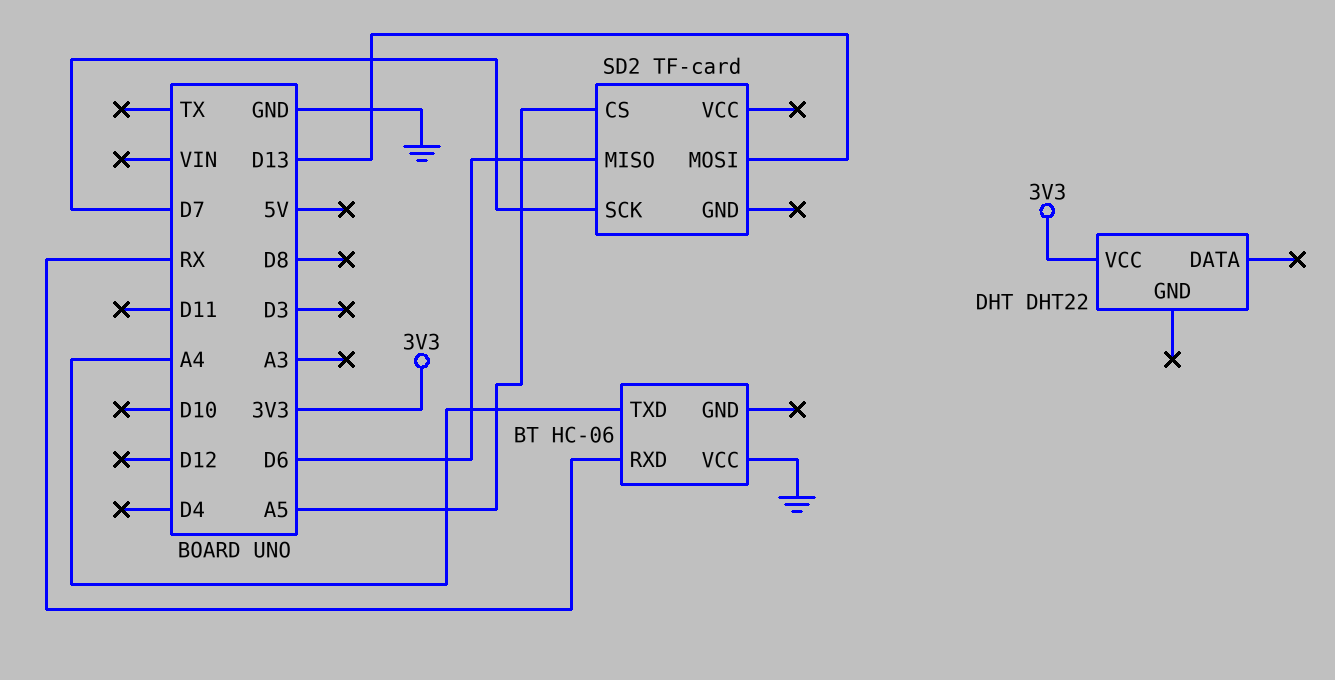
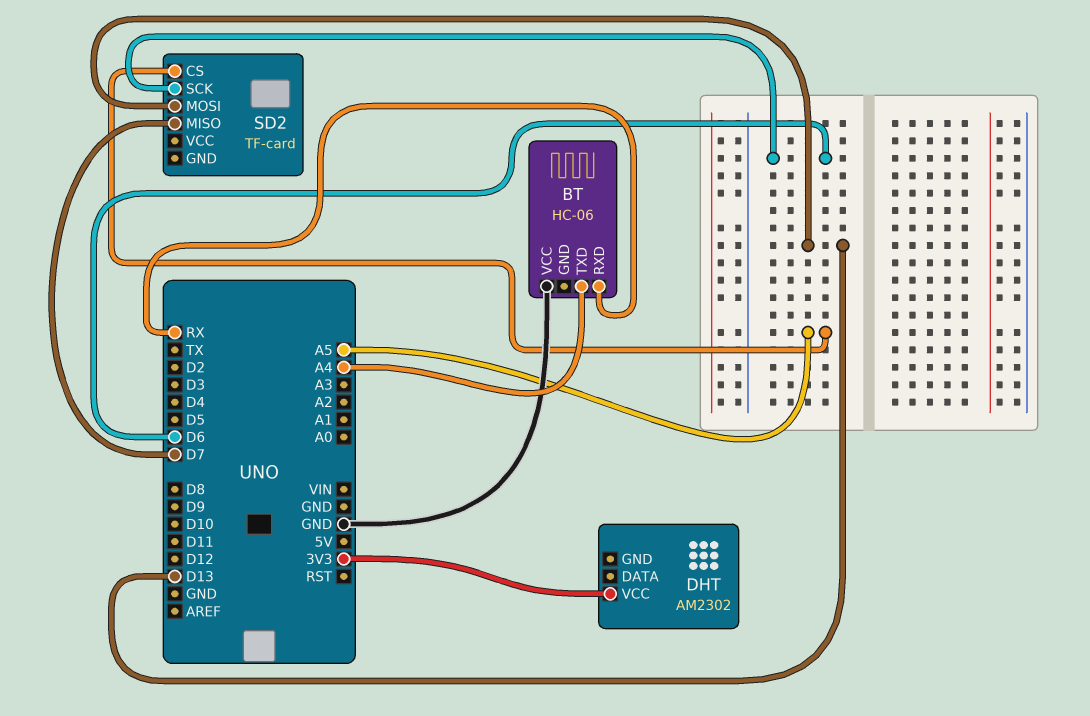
DHT: DHT22 -> AM2302
SD2 pin MISO: D6 -> D7
SD2 pin SCK: D7 -> D6

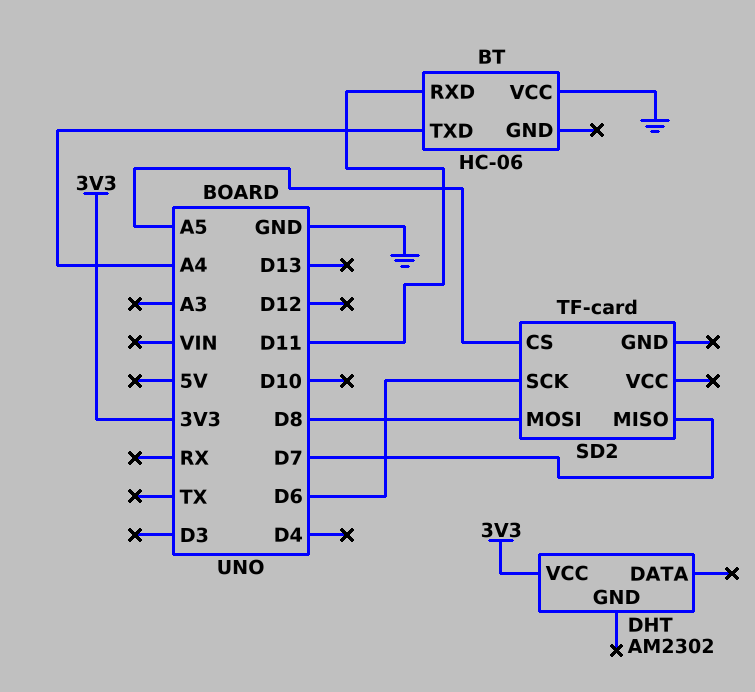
BT pin RXD: RX -> D11
SD2 pin MOSI: D13 -> D8

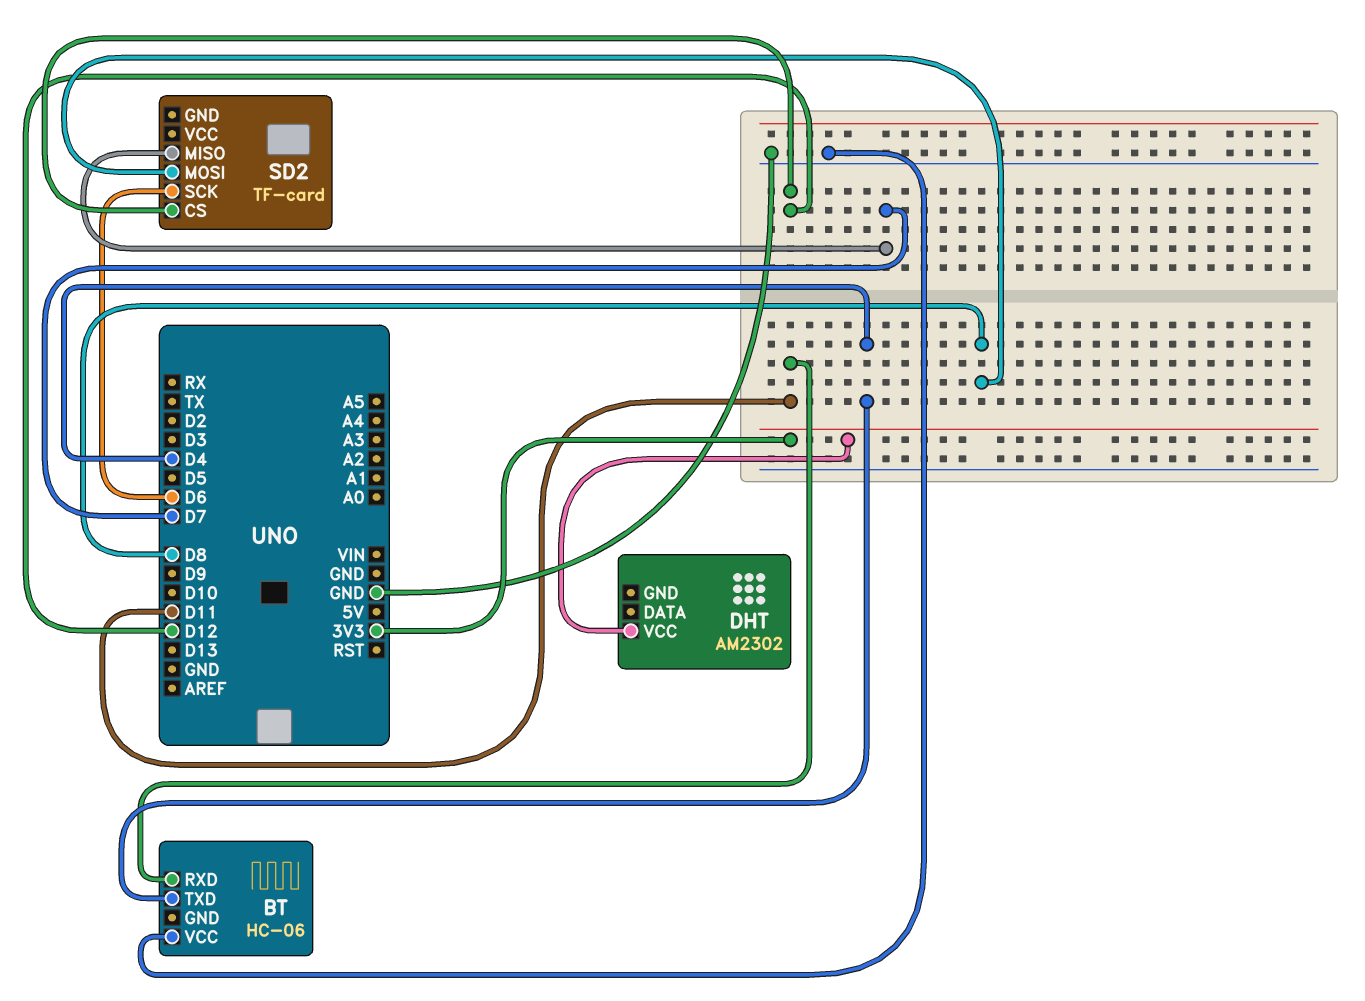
BT pin TXD: A4 -> D4
SD2 pin CS: A5 -> D12

